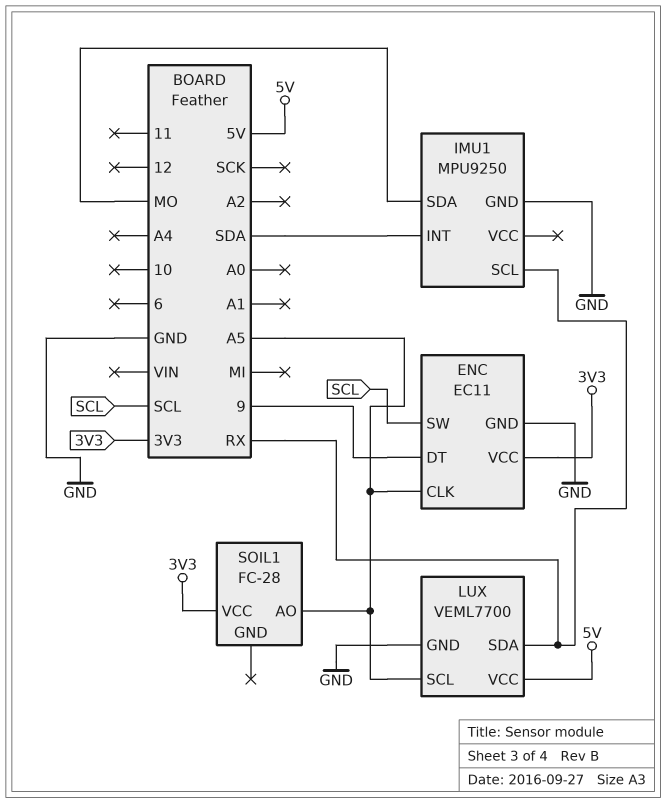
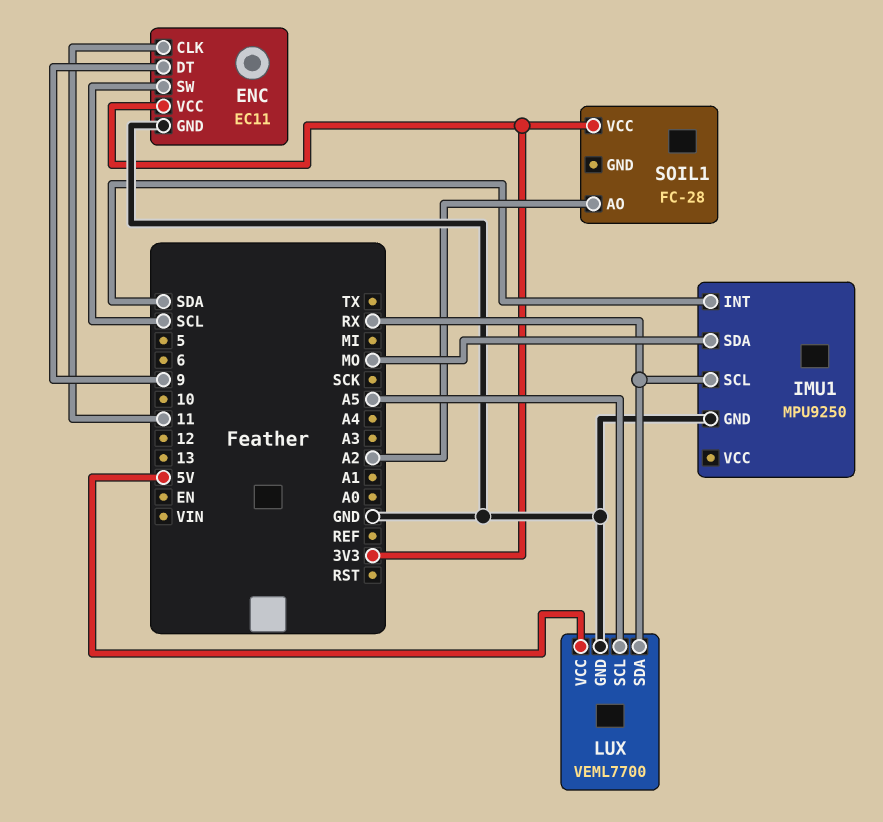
ENC pin CLK: A5 -> 11
SOIL1 pin AO: A5 -> A2

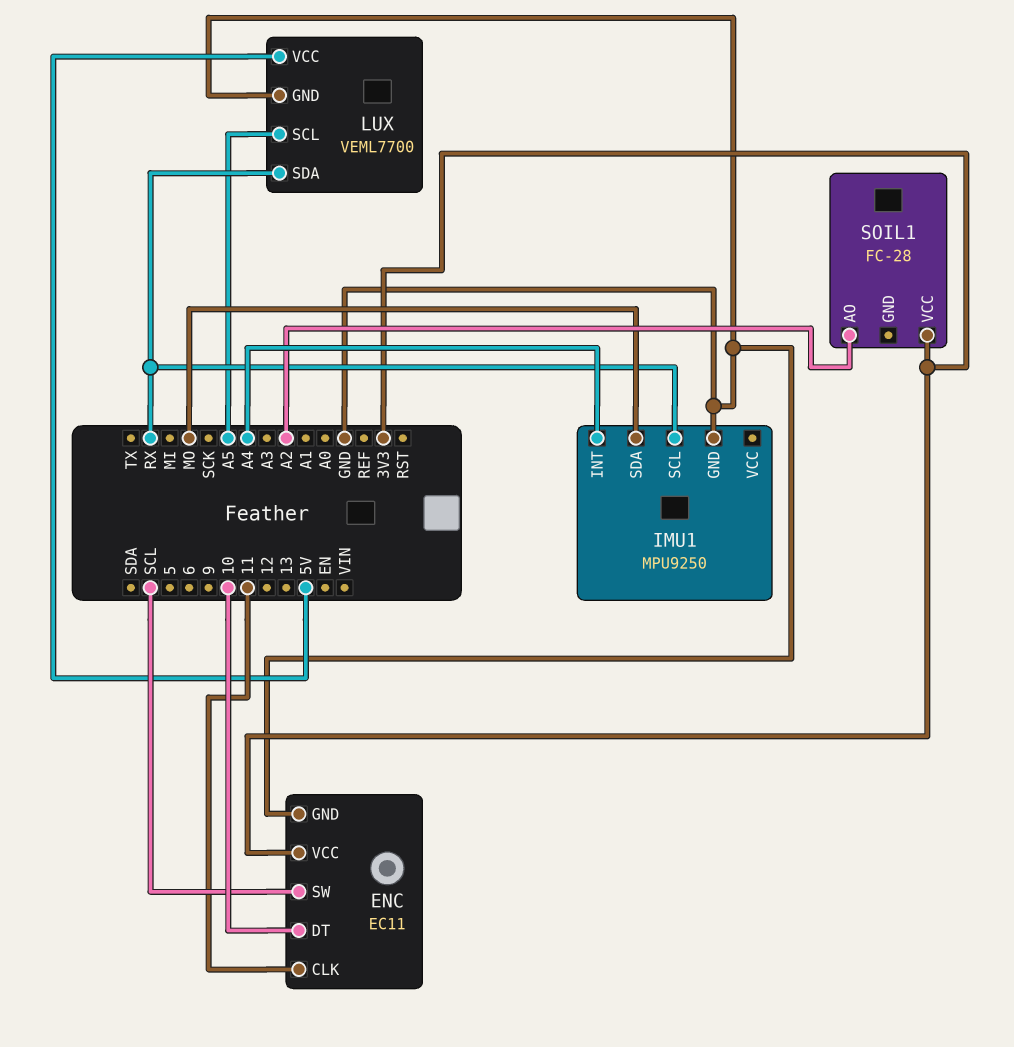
ENC pin DT: 9 -> 10
IMU1 pin INT: SDA -> A4

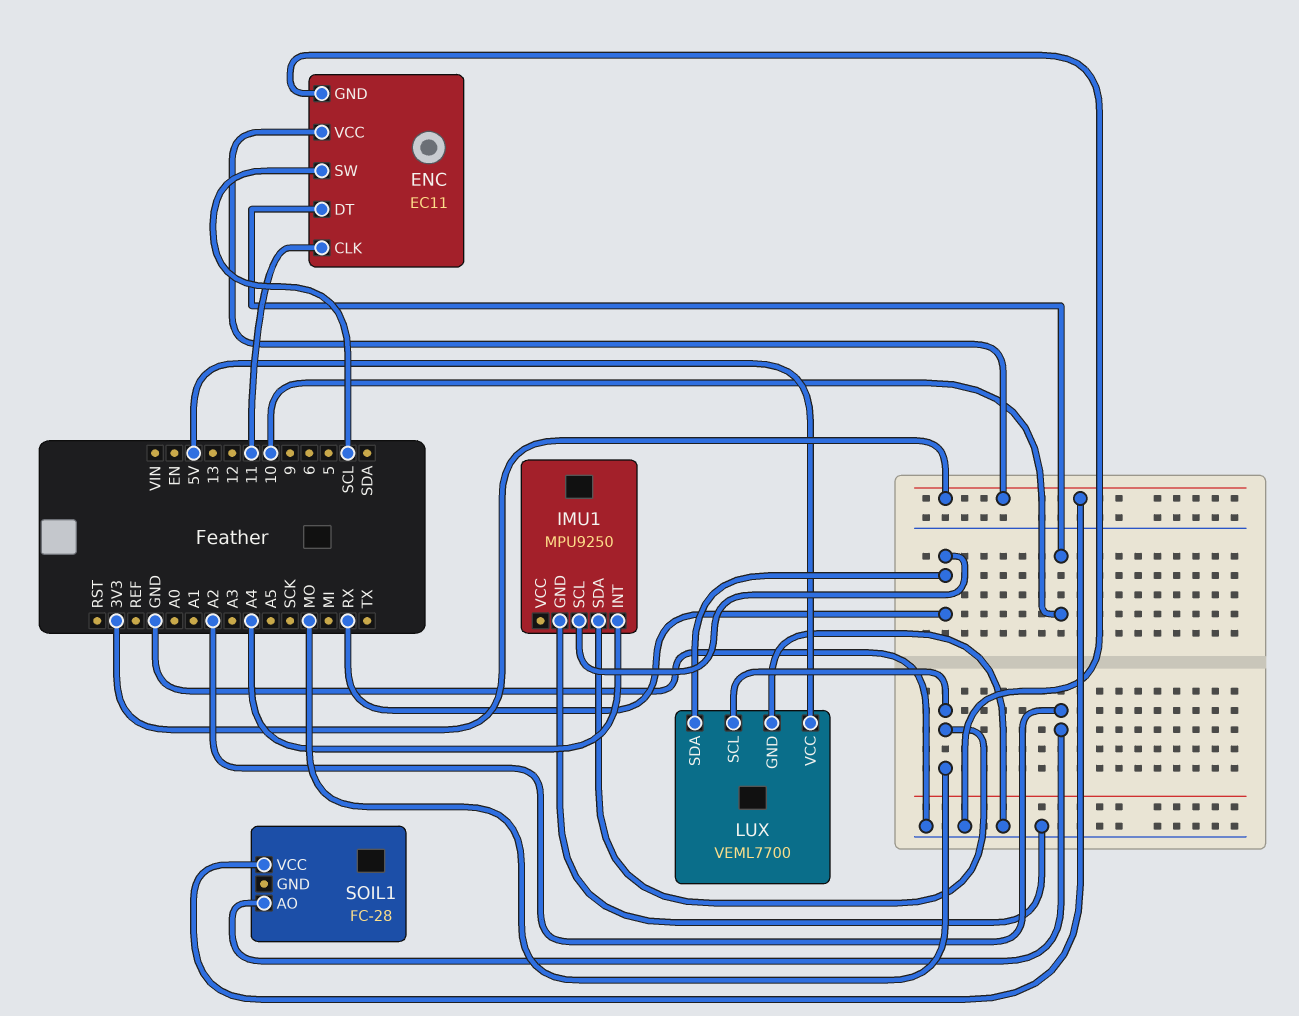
LUX pin SCL: A5 -> MO

